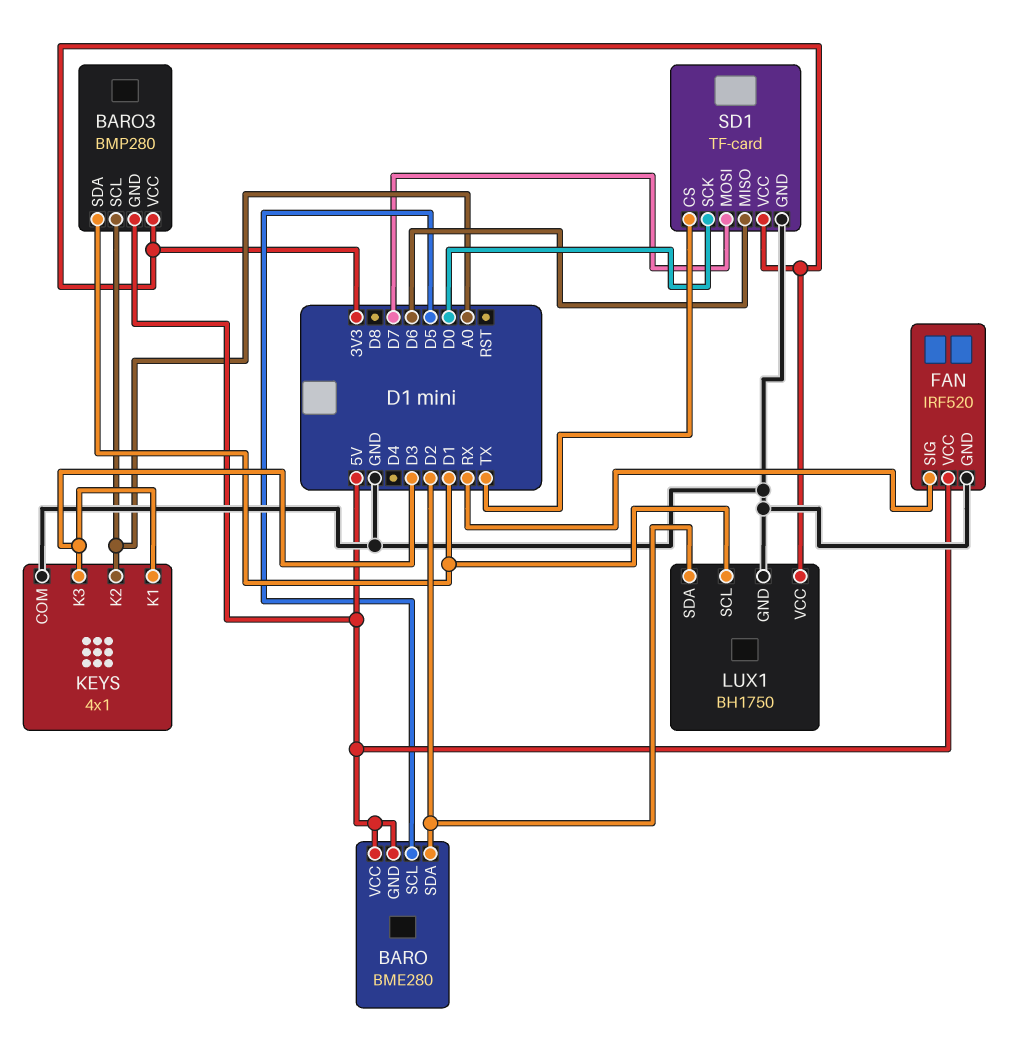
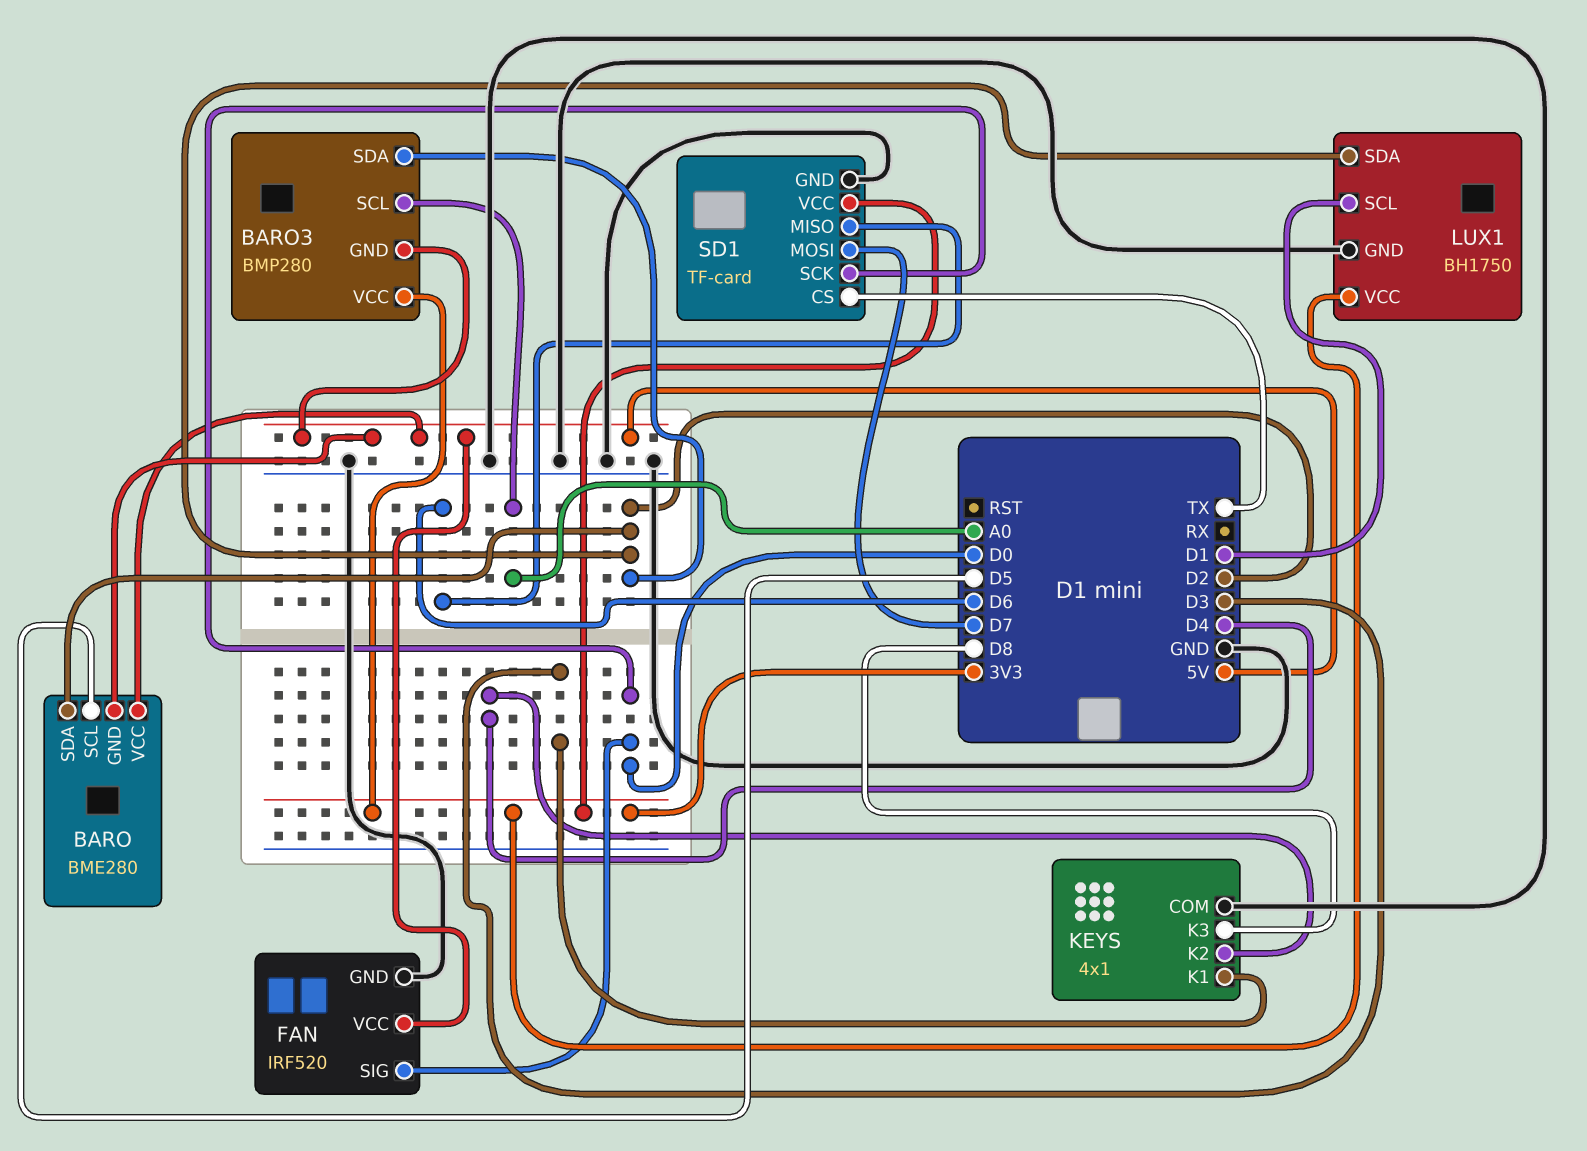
BARO3 pin SDA: D1 -> D2
FAN pin SIG: RX -> D0
KEYS pin K2: A0 -> D4
KEYS pin K3: D3 -> D8

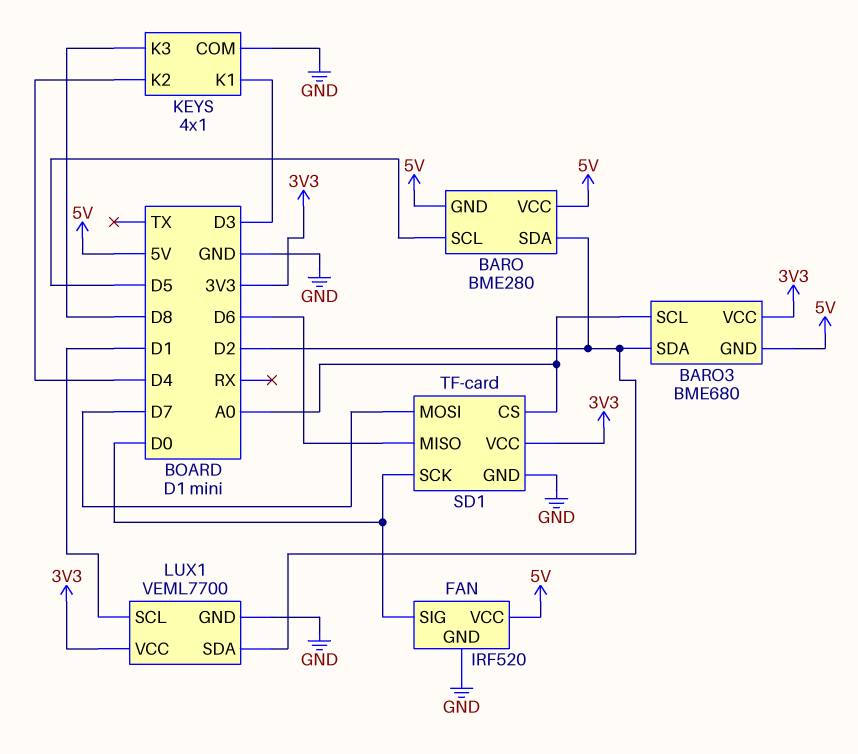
BARO3: BMP280 -> BME680
LUX1: BH1750 -> VEML7700
SD1 pin CS: TX -> A0

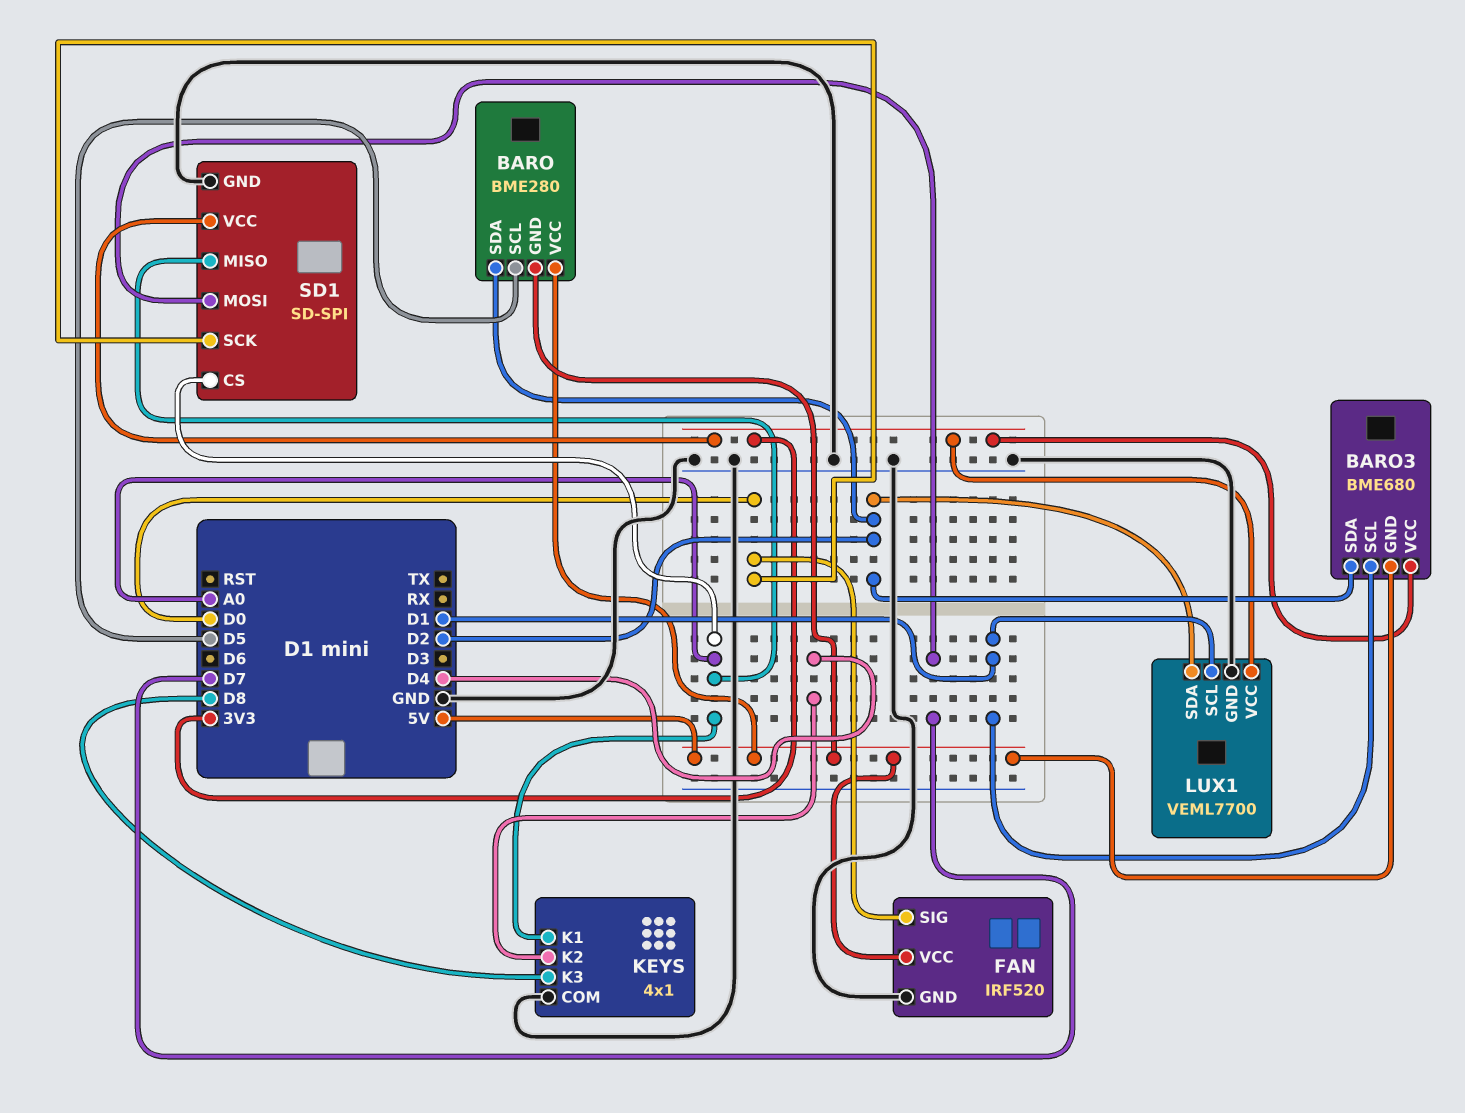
BARO3 pin SCL: A0 -> D1
KEYS pin K1: D3 -> A0
SD1: TF-card -> SD-SPI
SD1 pin MISO: D6 -> A0

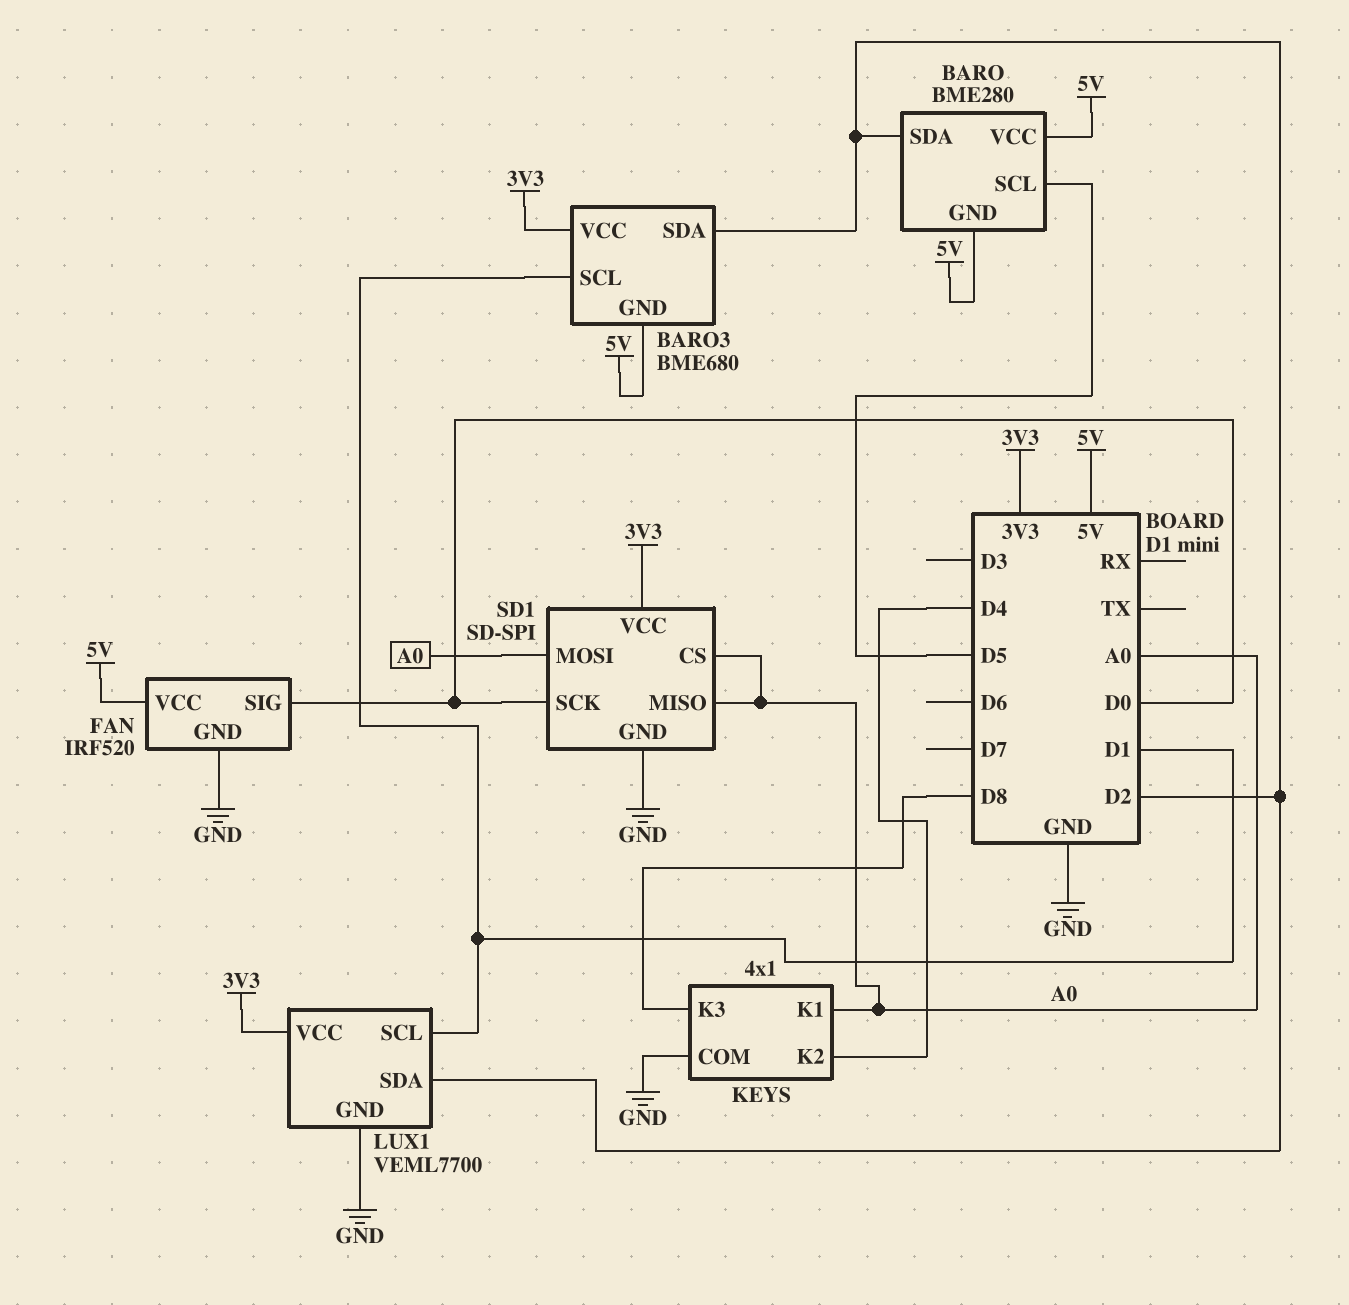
SD1 pin MOSI: D7 -> A0

